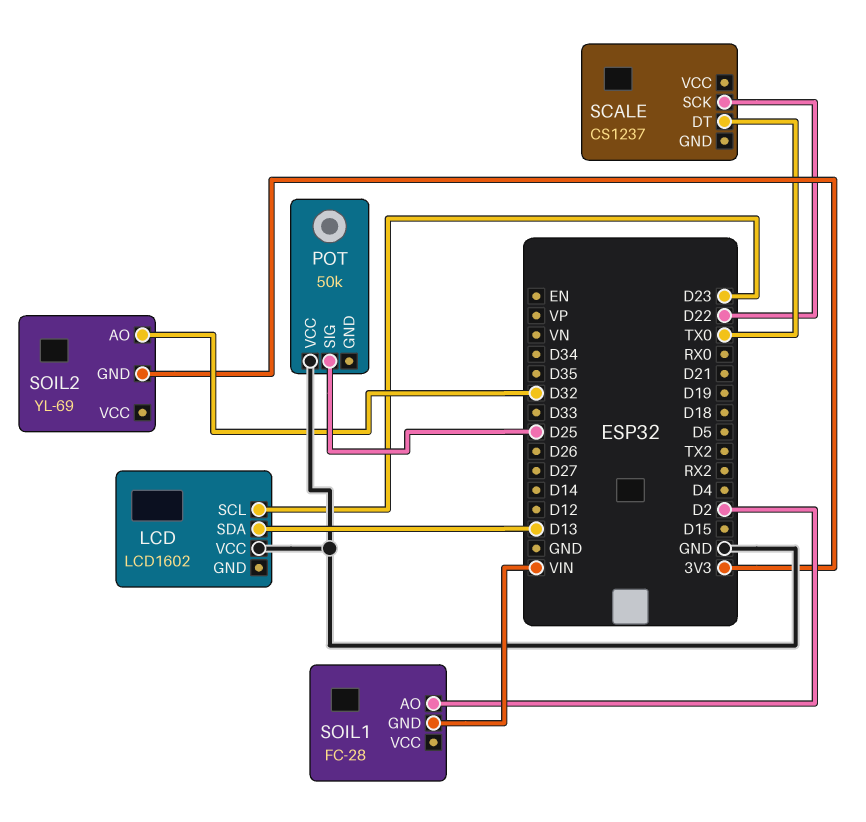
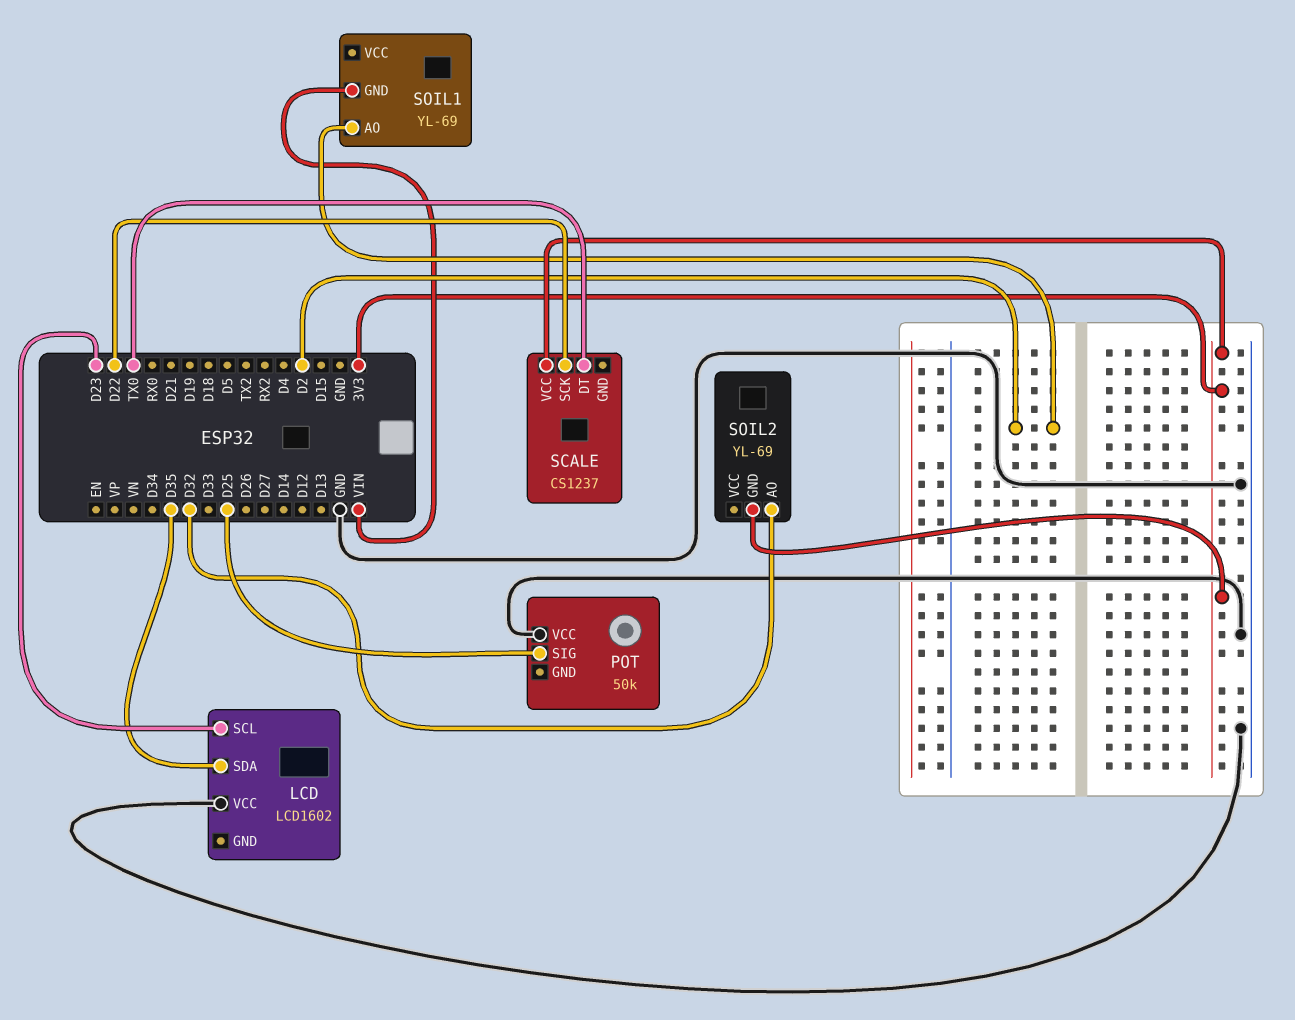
LCD pin SDA: D13 -> D35
SCALE pin VCC: none -> 3V3
SOIL1: FC-28 -> YL-69

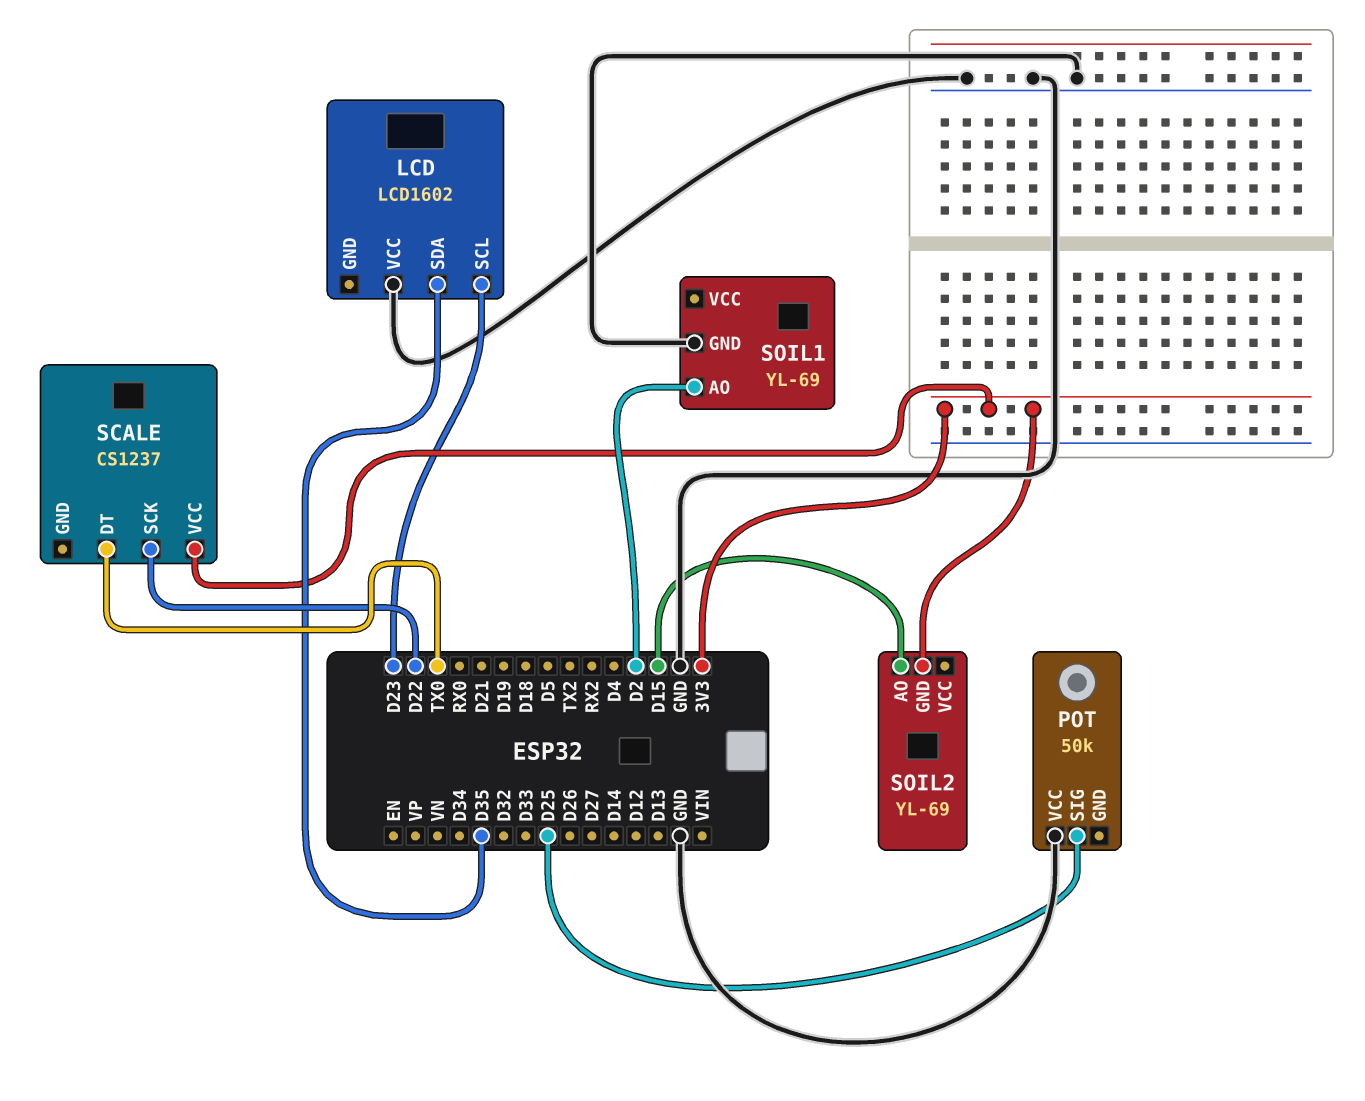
SOIL1 pin GND: VIN -> GND
SOIL2 pin AO: D32 -> D15

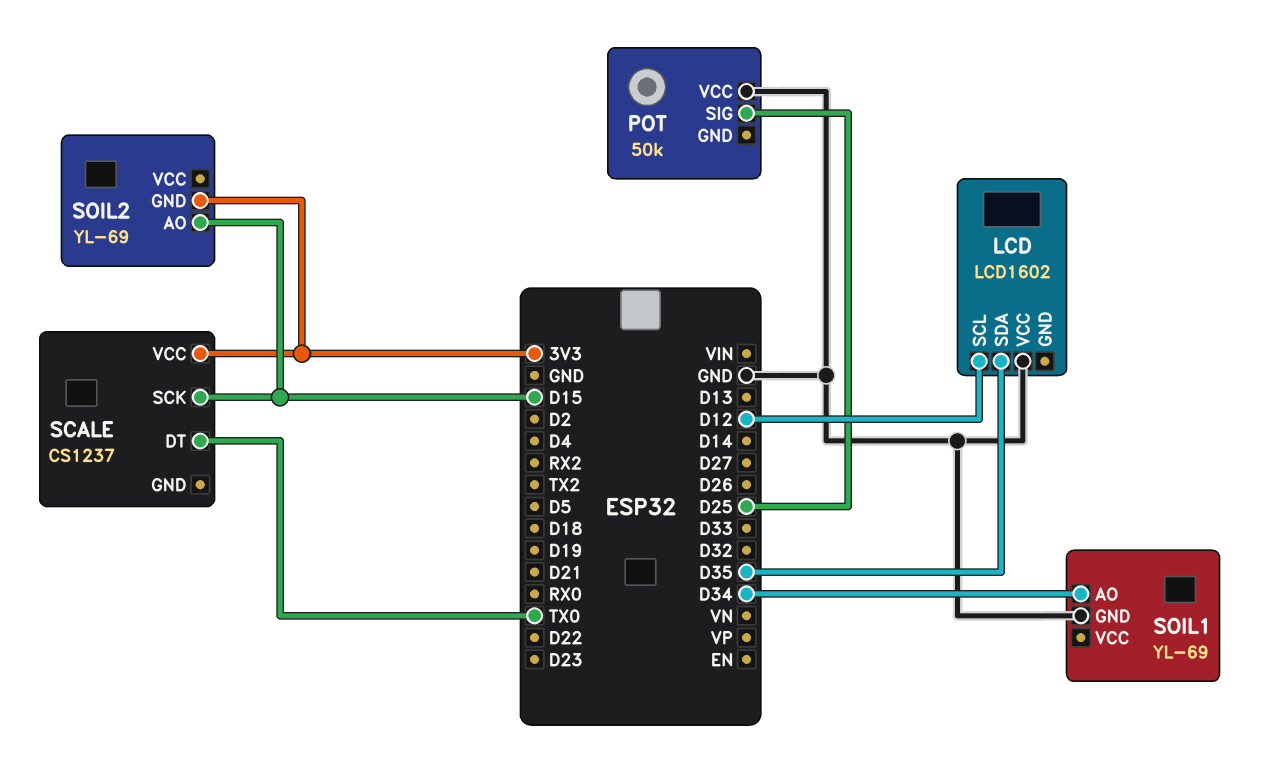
LCD pin SCL: D23 -> D12
SCALE pin SCK: D22 -> D15
SOIL1 pin AO: D2 -> D34

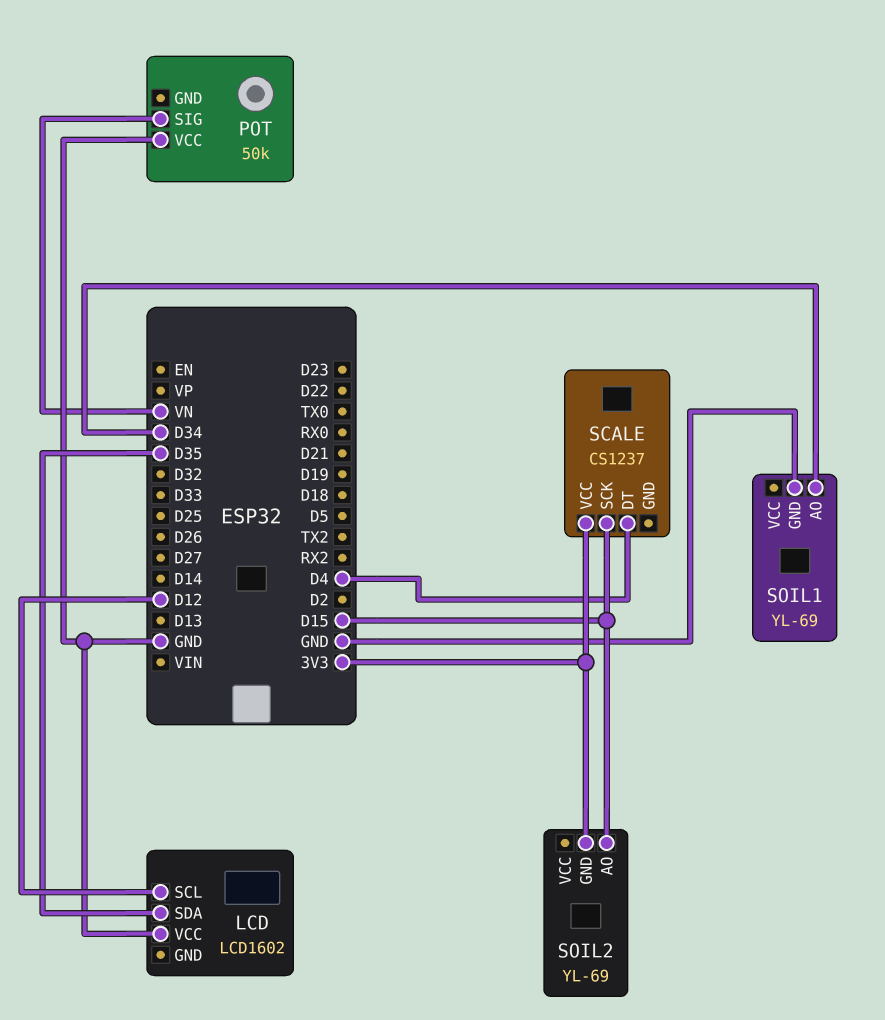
POT pin SIG: D25 -> VN
SCALE pin DT: TX0 -> D4

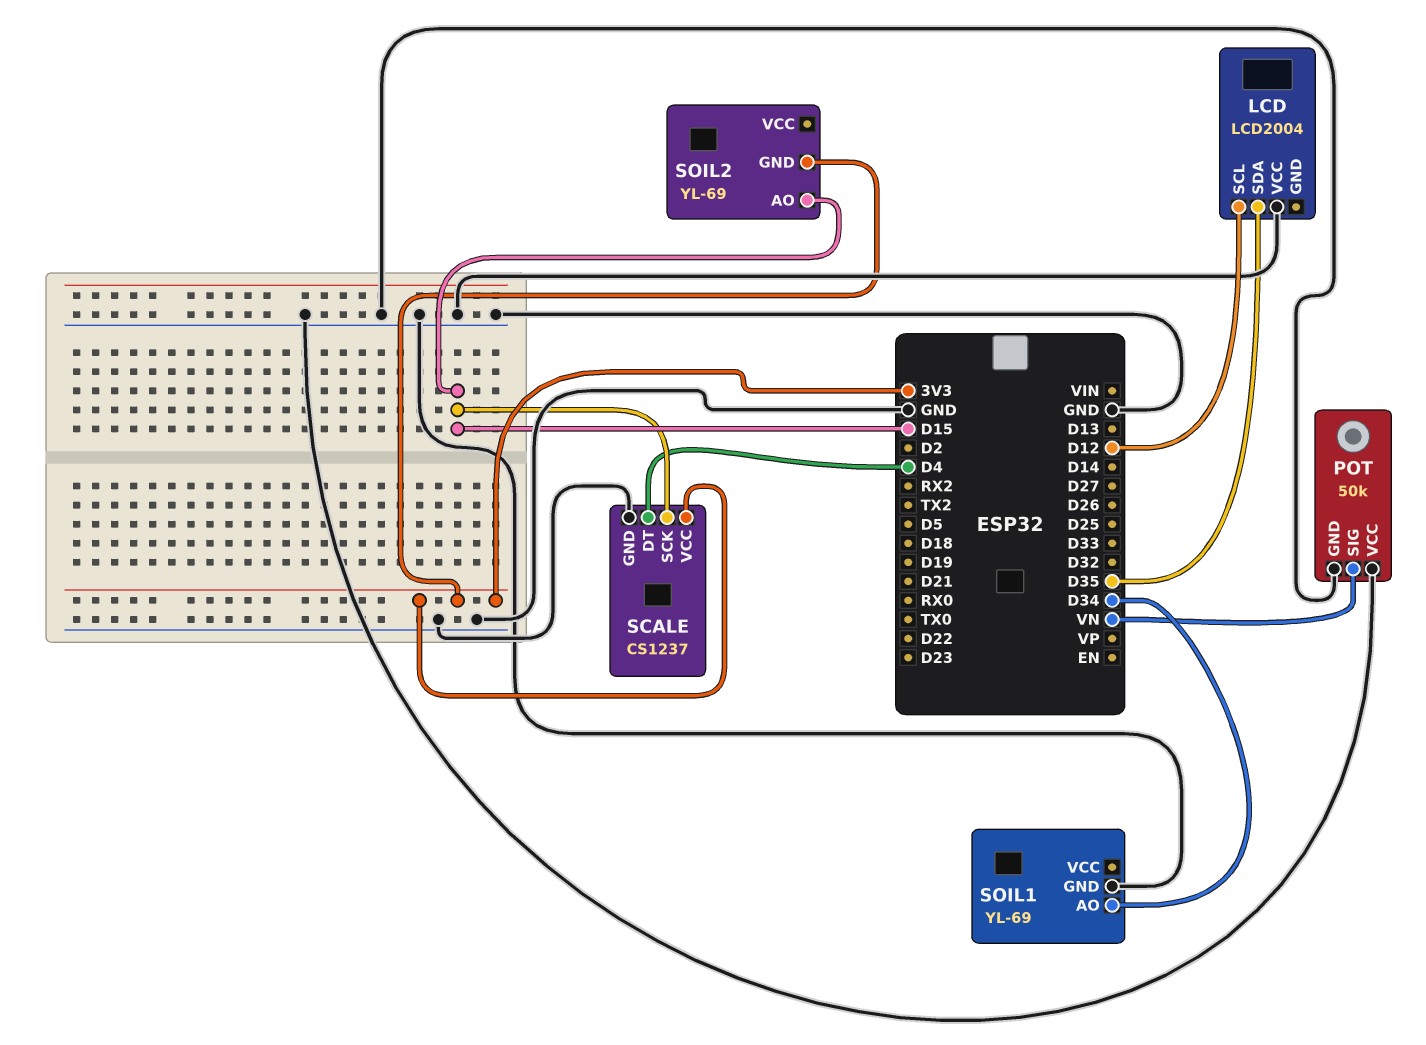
LCD: LCD1602 -> LCD2004
POT pin GND: none -> GND
SCALE pin GND: none -> GND

